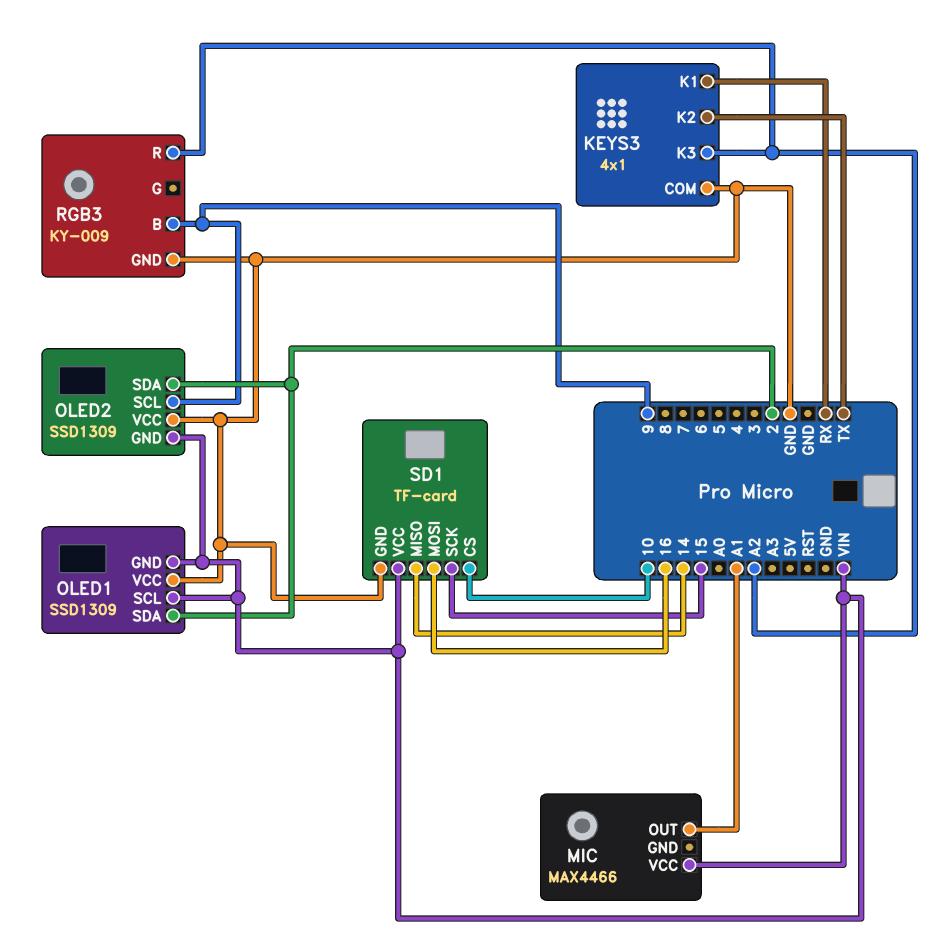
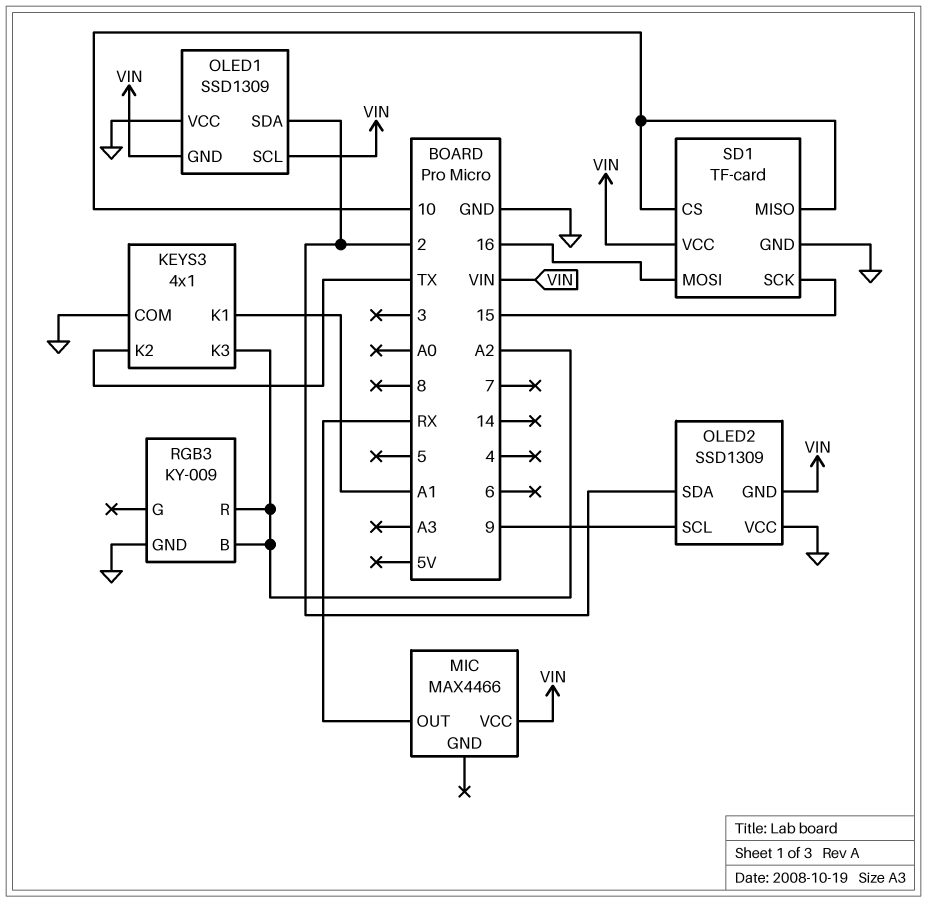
KEYS3 pin K1: RX -> A1
MIC pin OUT: A1 -> RX
RGB3 pin B: 9 -> A2
SD1 pin MISO: 14 -> 10

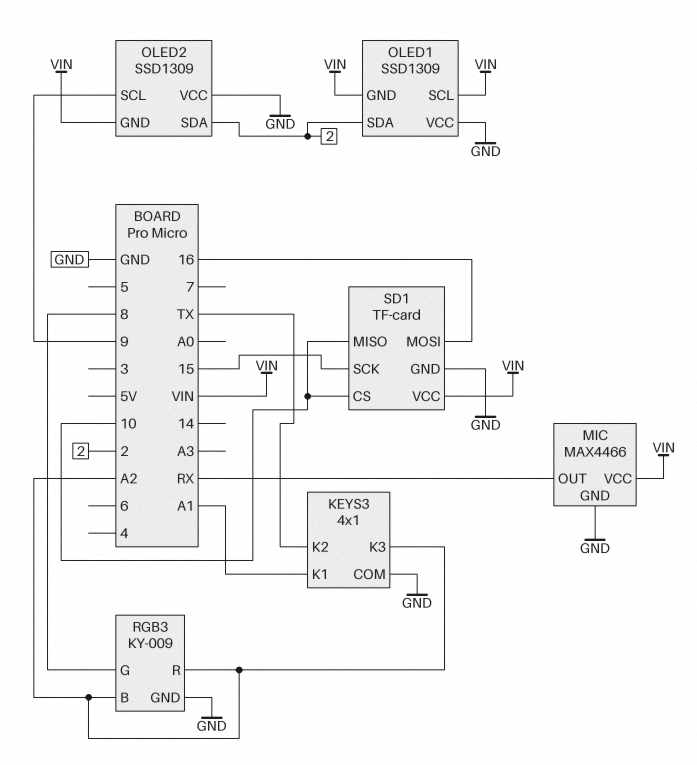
MIC pin GND: none -> GND
RGB3 pin G: none -> 8

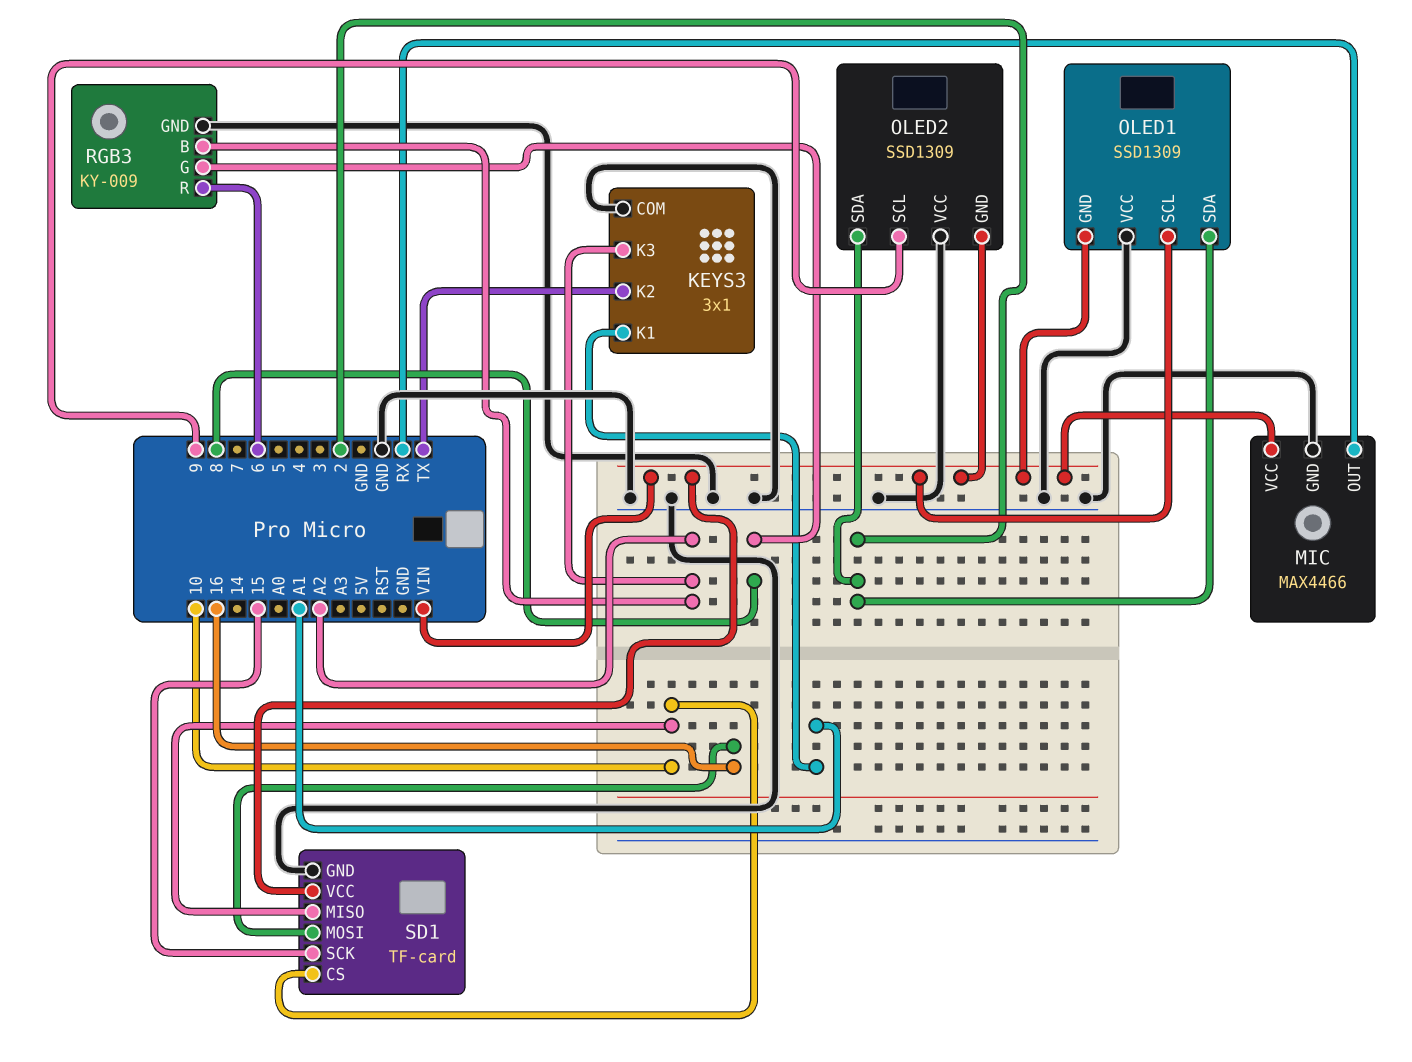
KEYS3: 4x1 -> 3x1
RGB3 pin R: A2 -> 6

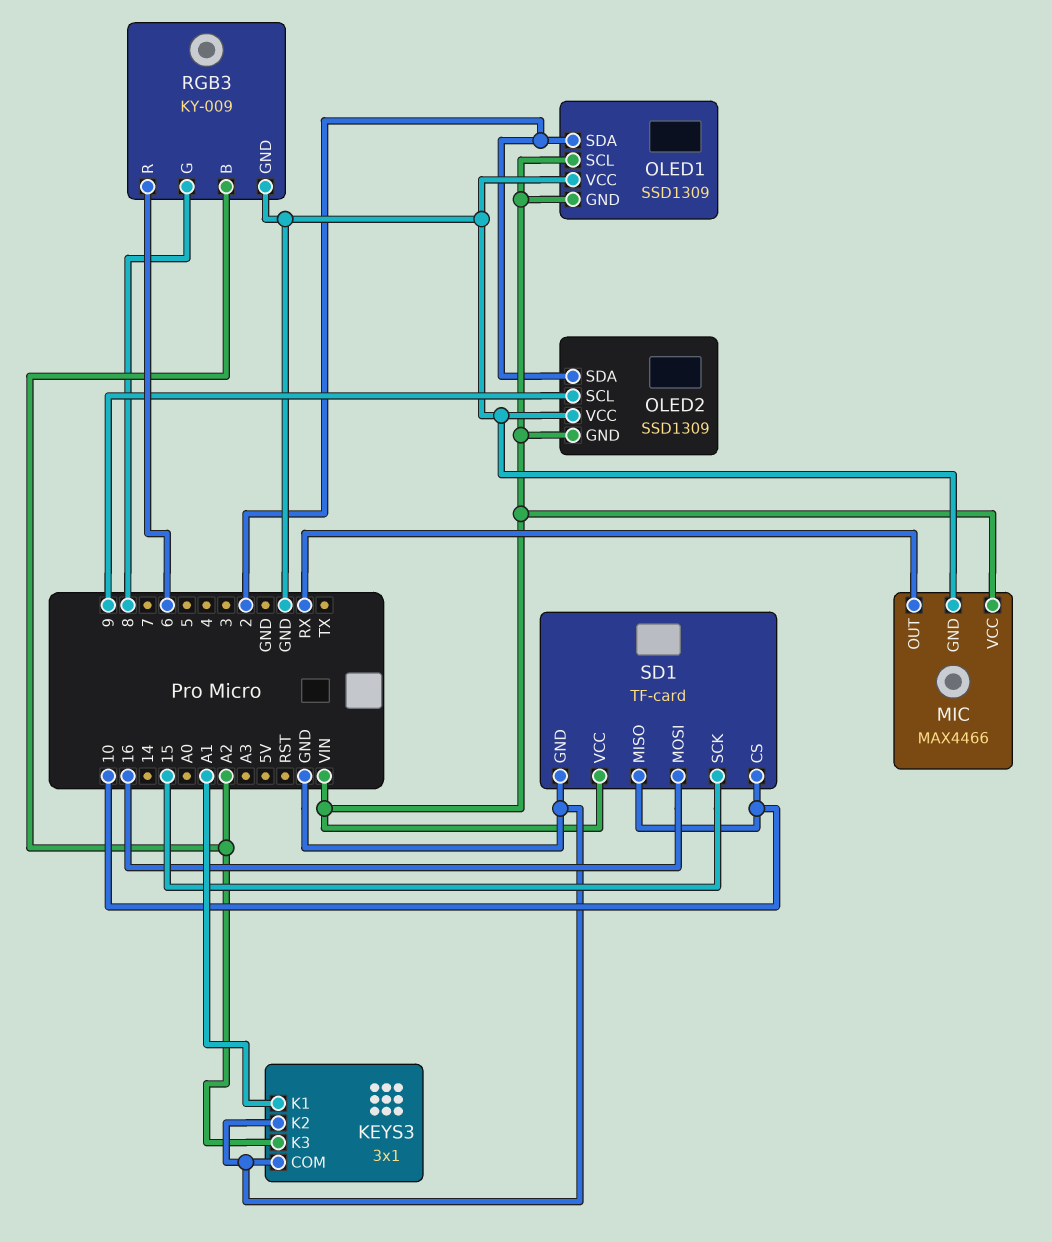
KEYS3 pin K2: TX -> GND

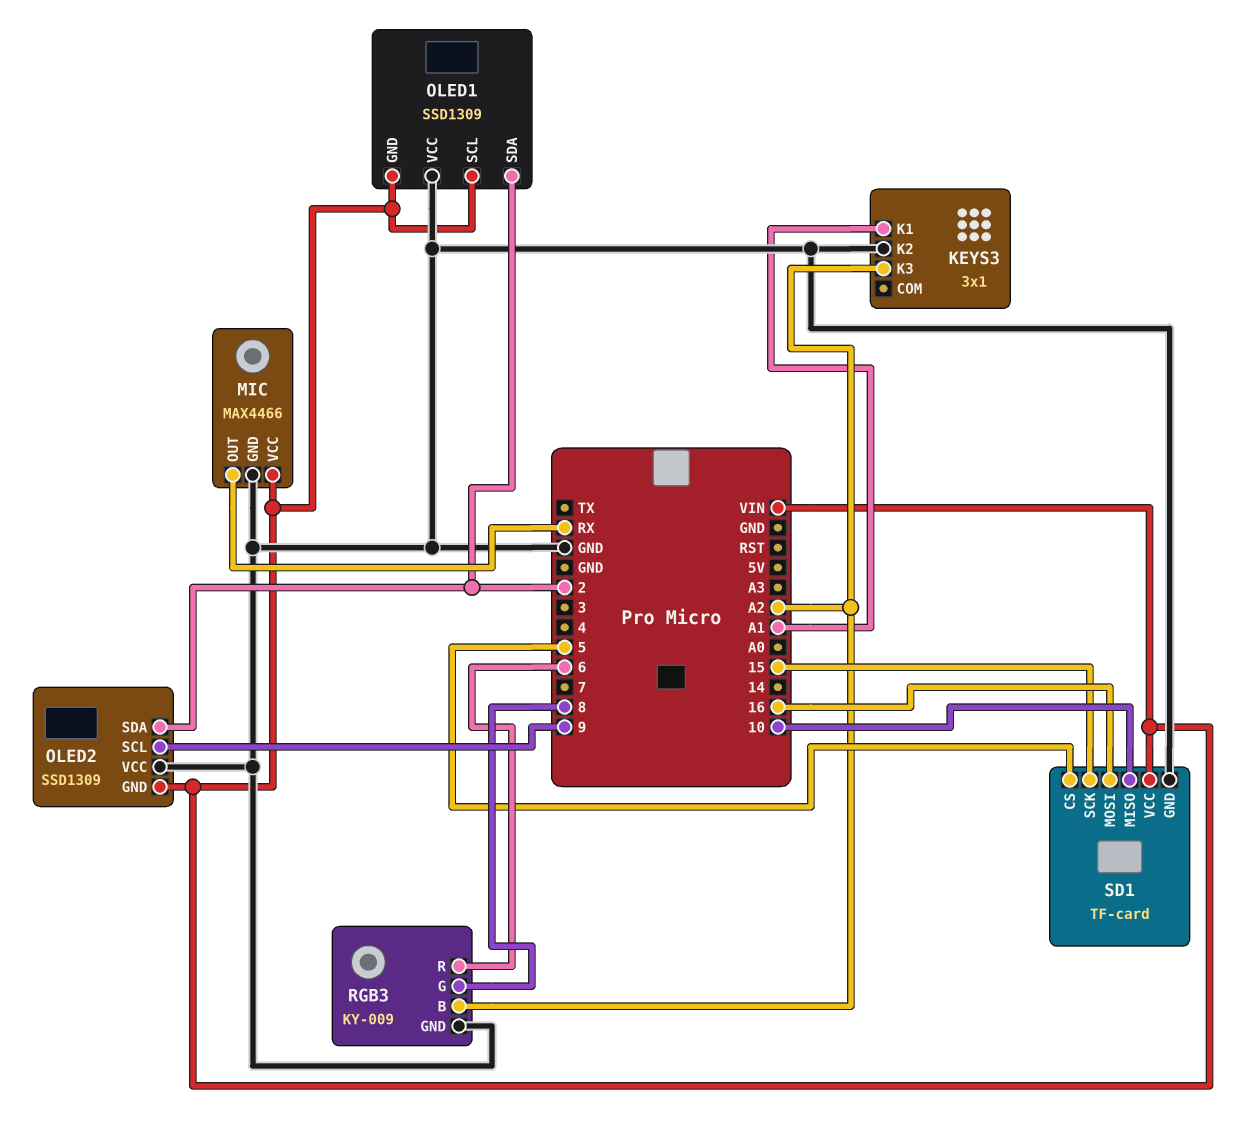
KEYS3 pin COM: GND -> none
SD1 pin CS: 10 -> 5

